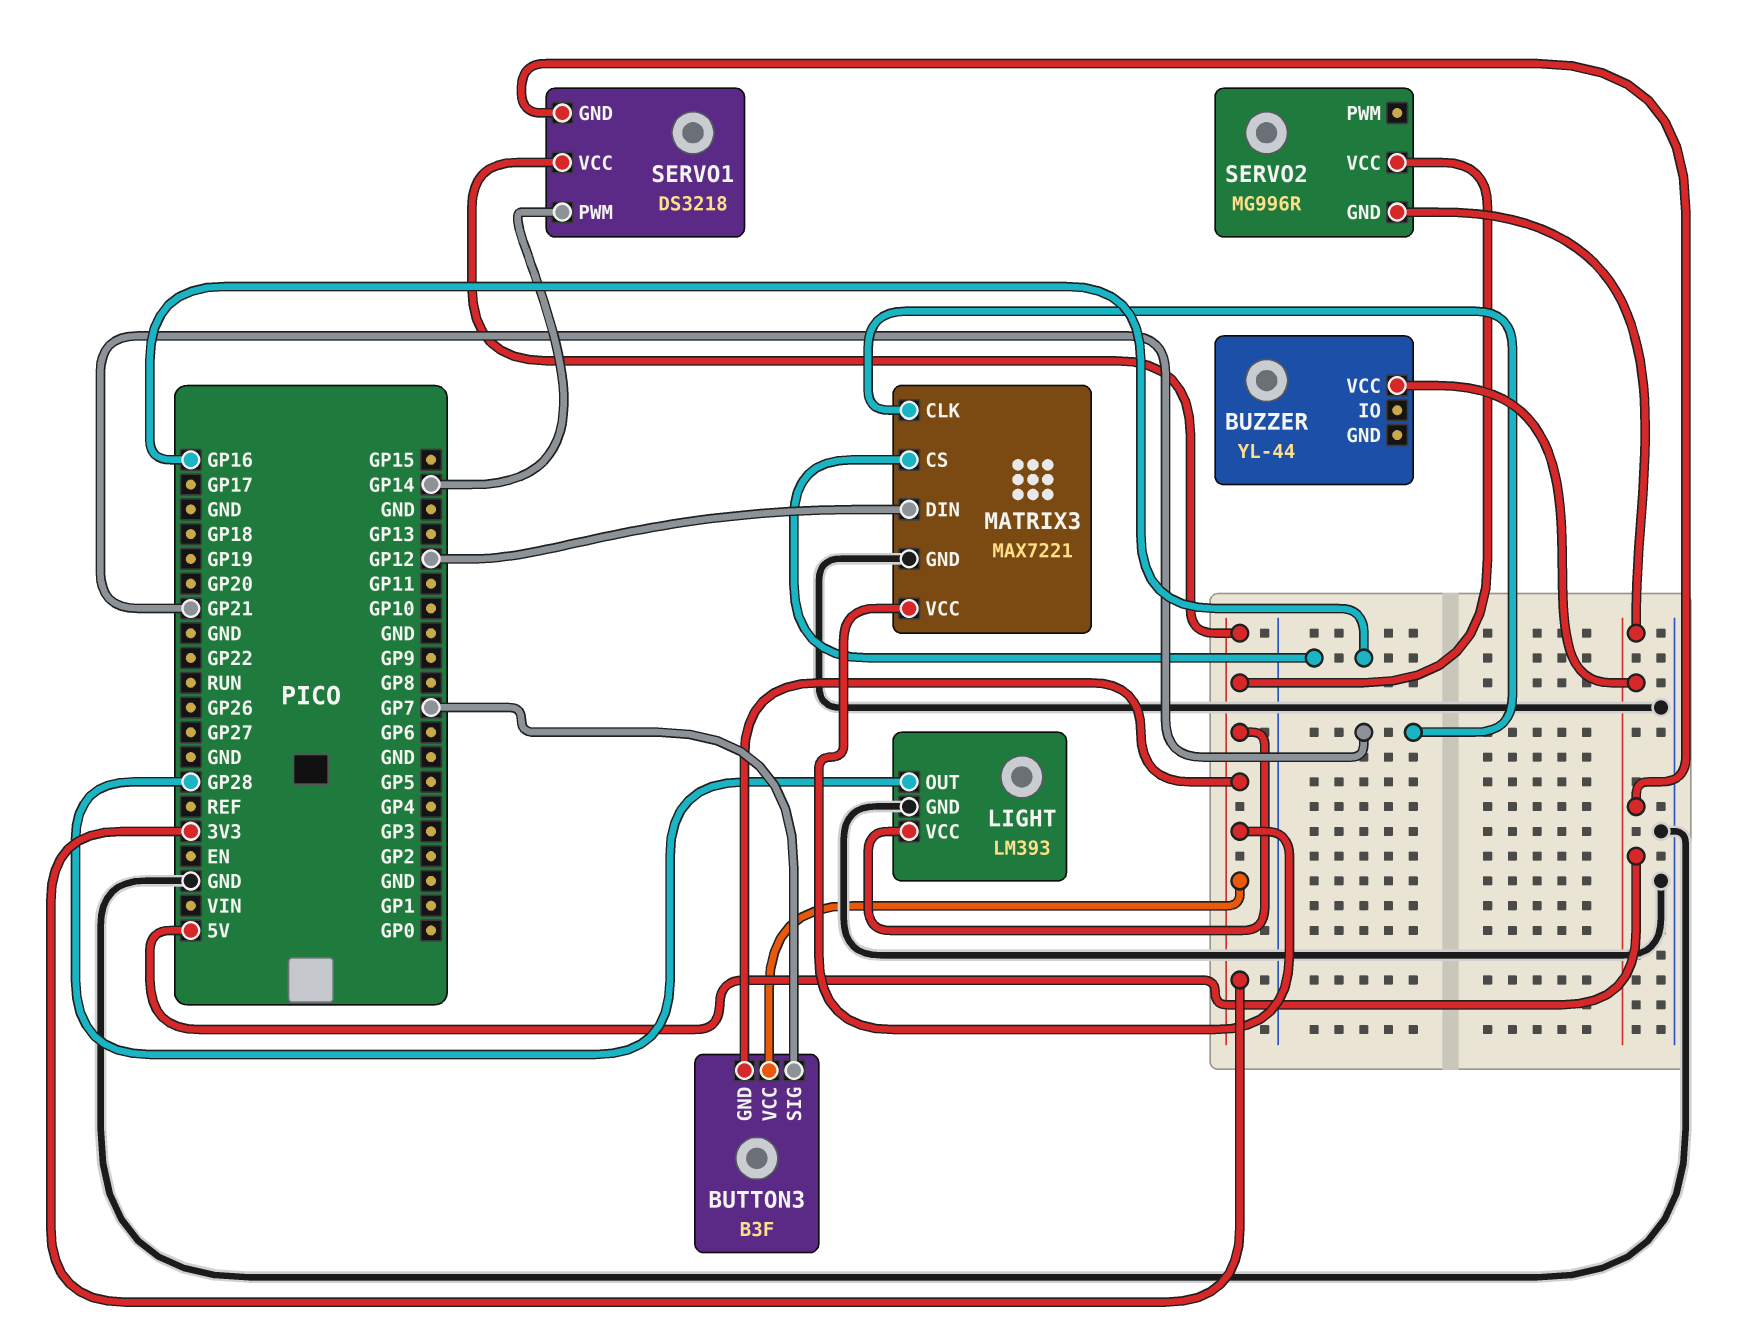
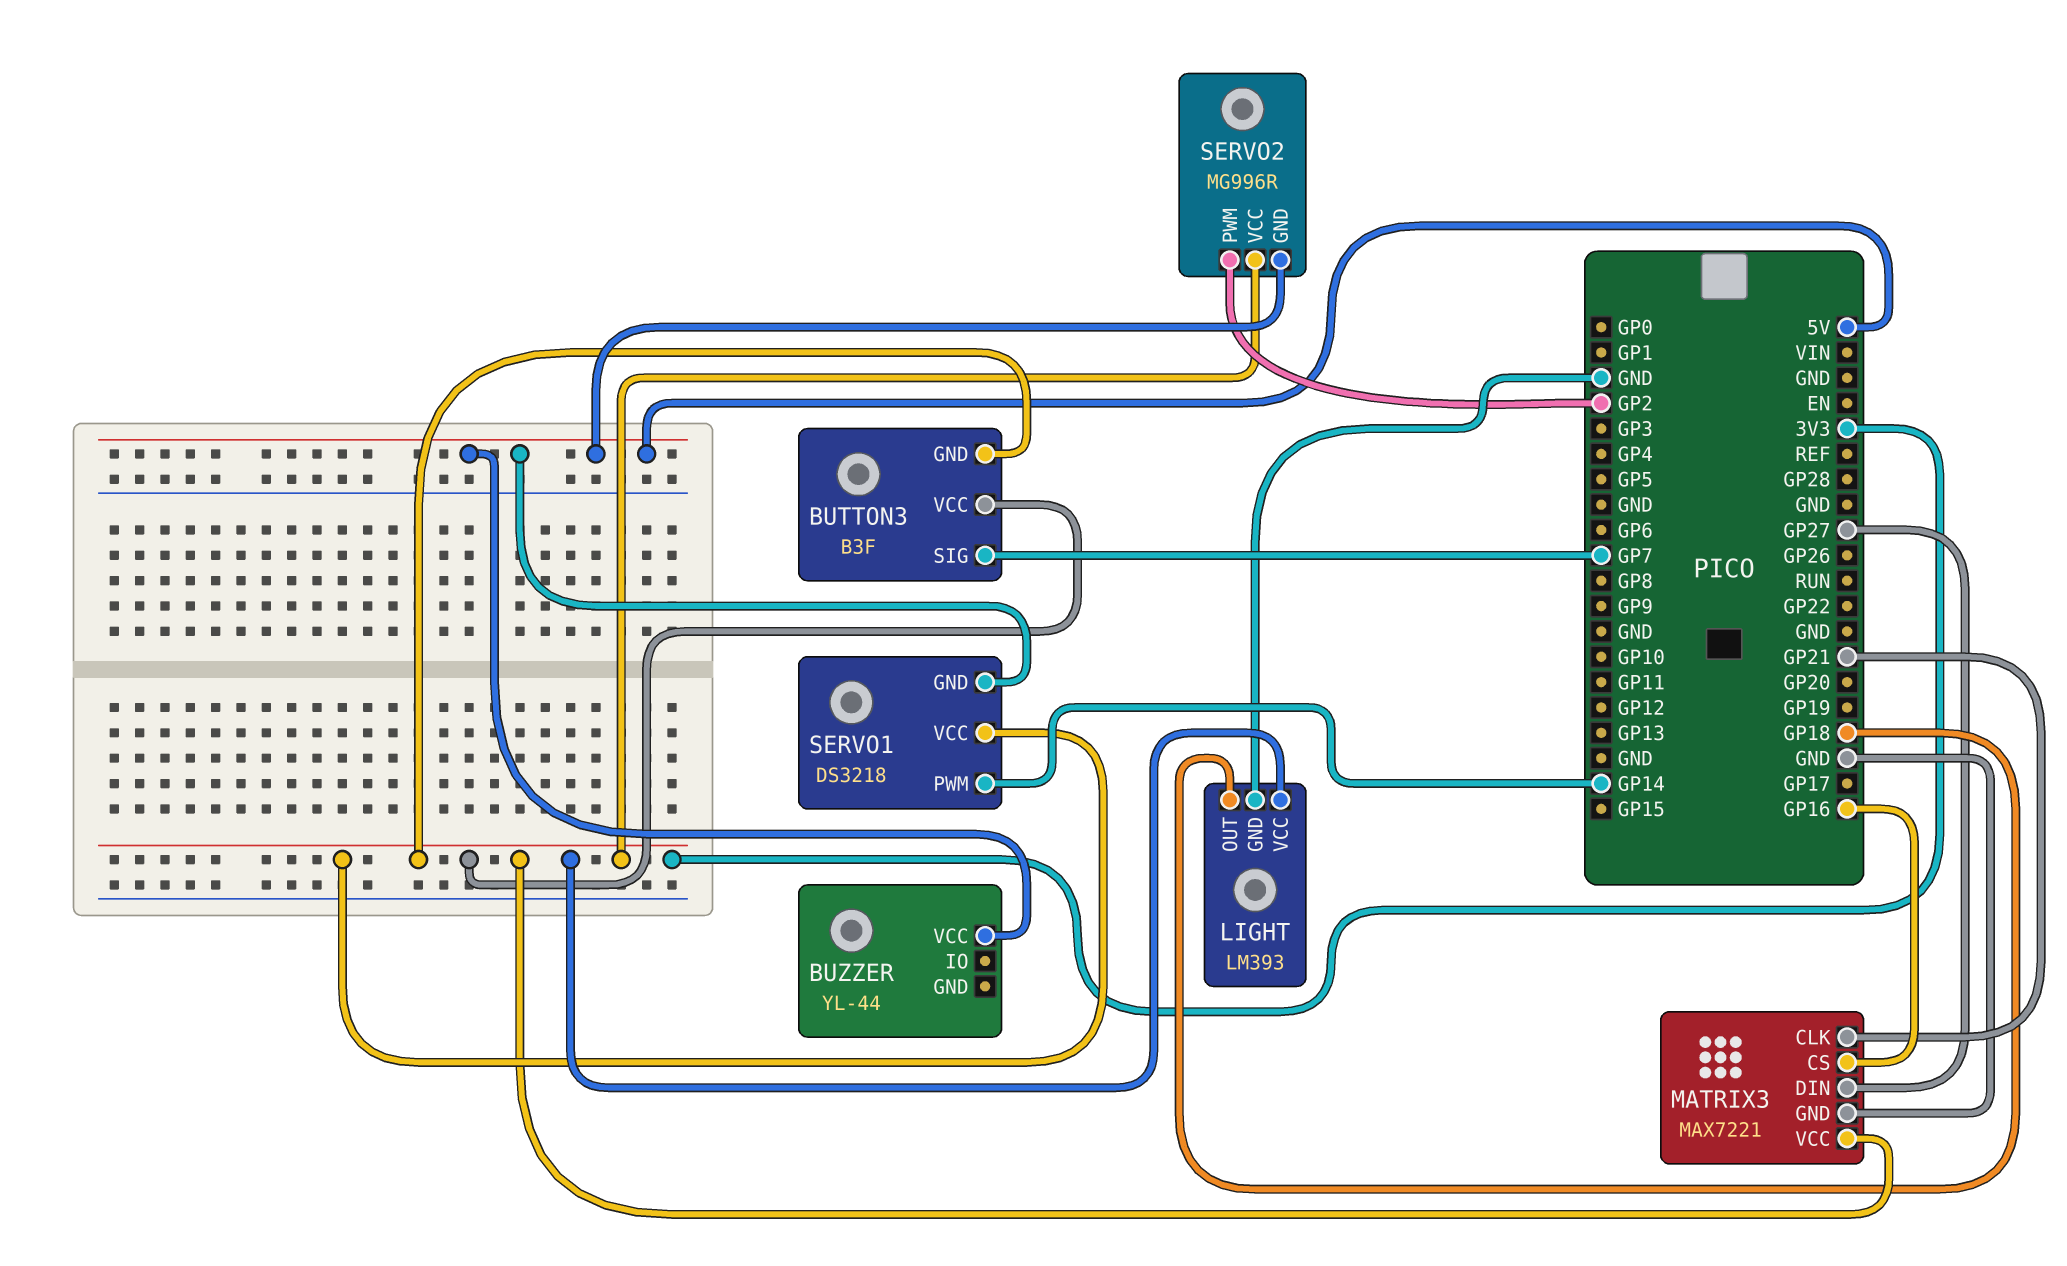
LIGHT pin OUT: GP28 -> GP18
MATRIX3 pin DIN: GP12 -> GP27
SERVO2 pin PWM: none -> GP2

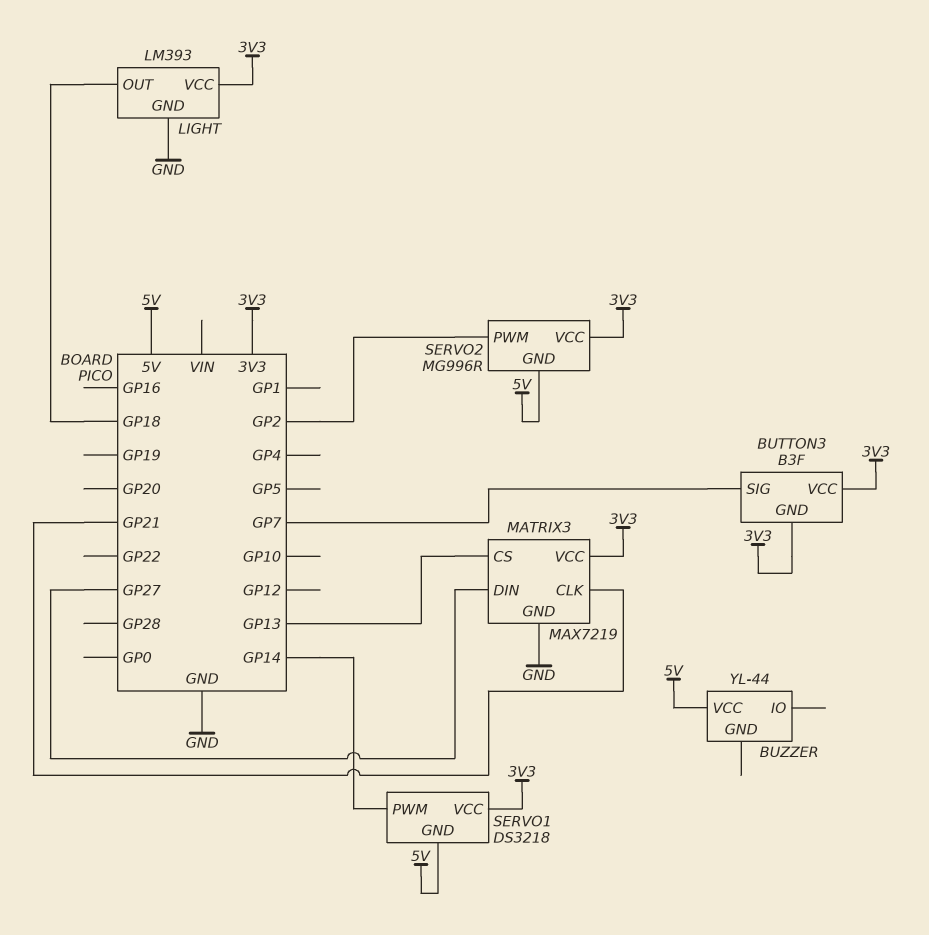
MATRIX3: MAX7221 -> MAX7219
MATRIX3 pin CS: GP16 -> GP13

